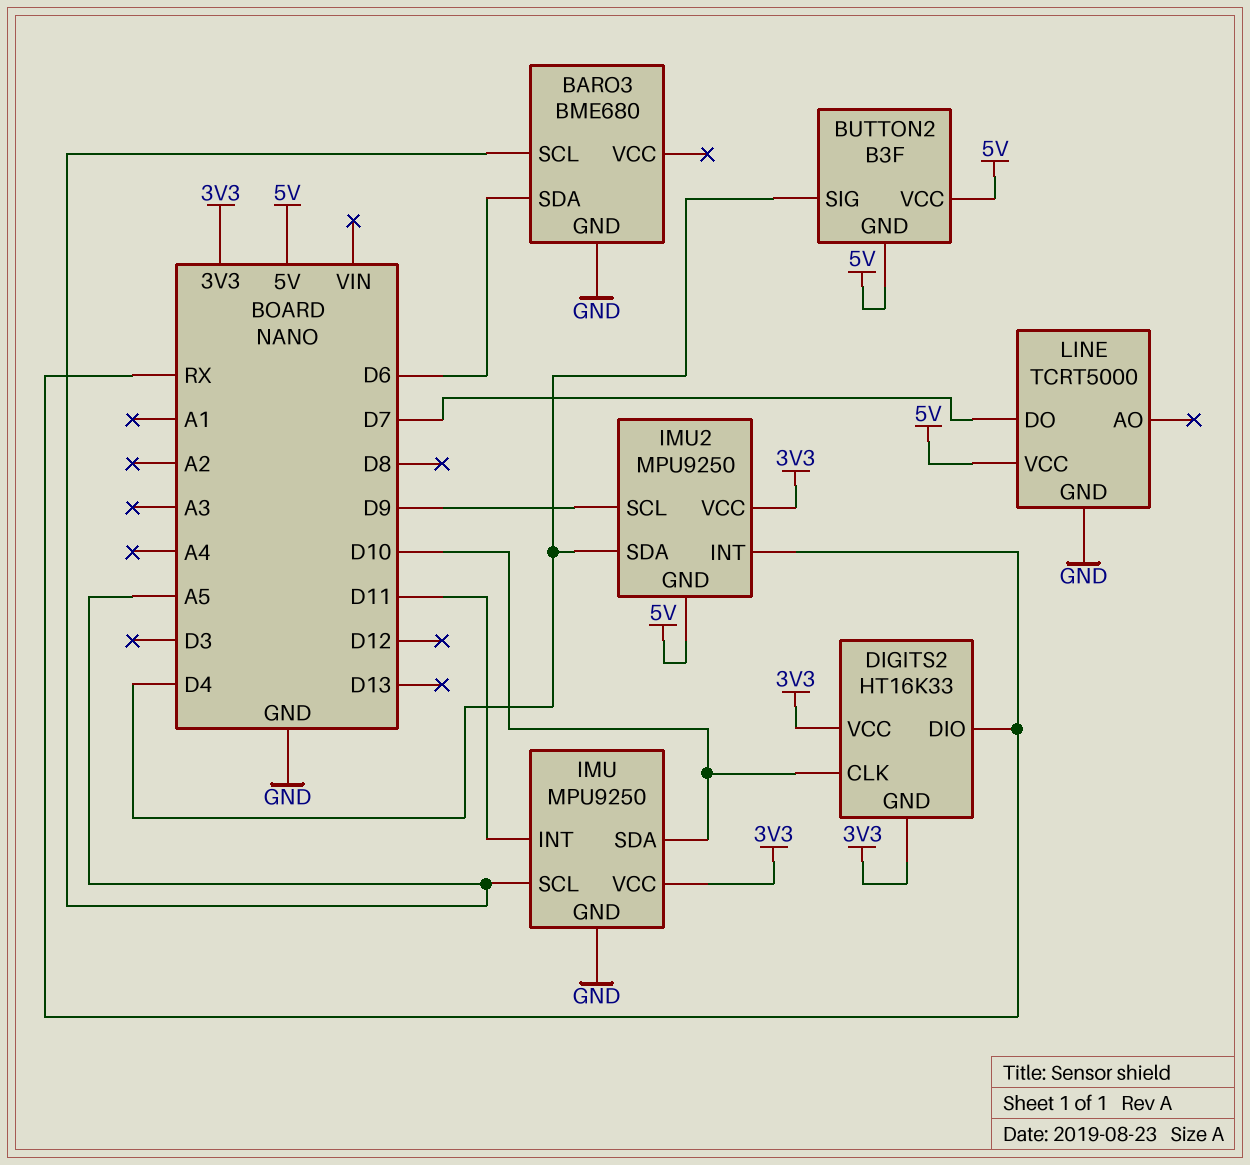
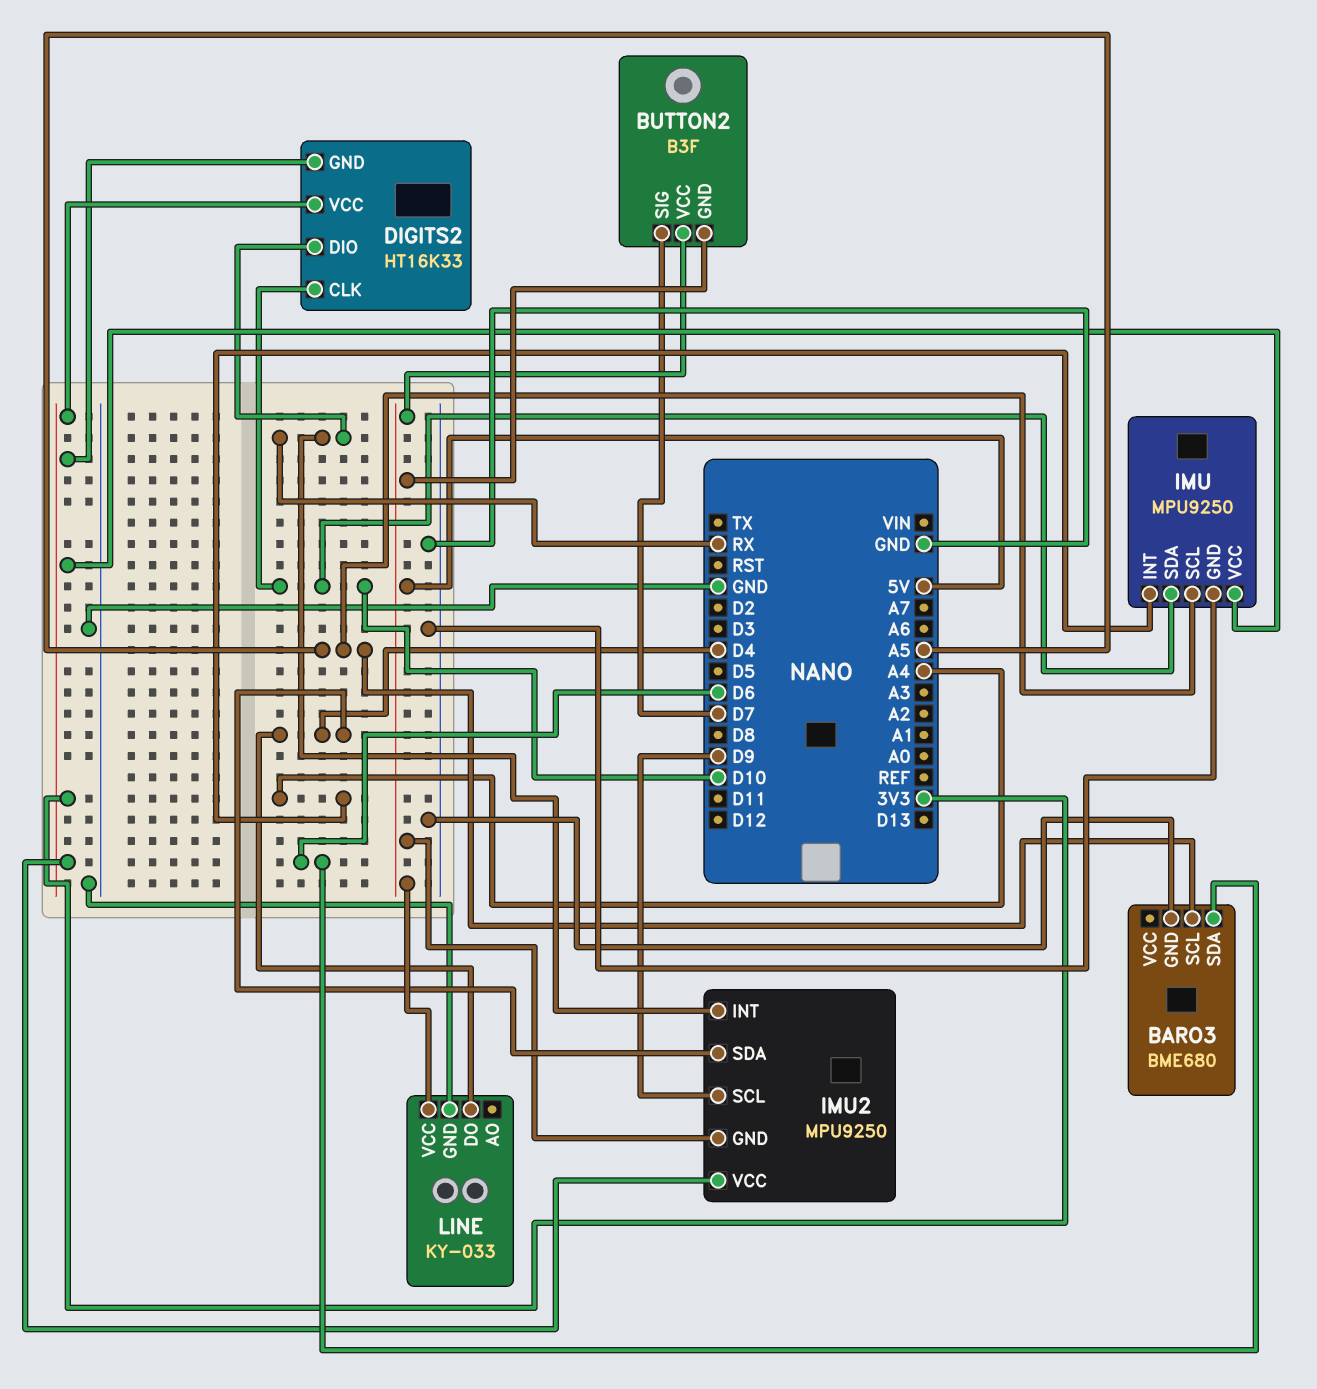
BUTTON2 pin SIG: D4 -> D7
IMU pin INT: D11 -> A4
LINE: TCRT5000 -> KY-033
LINE pin DO: D7 -> D4

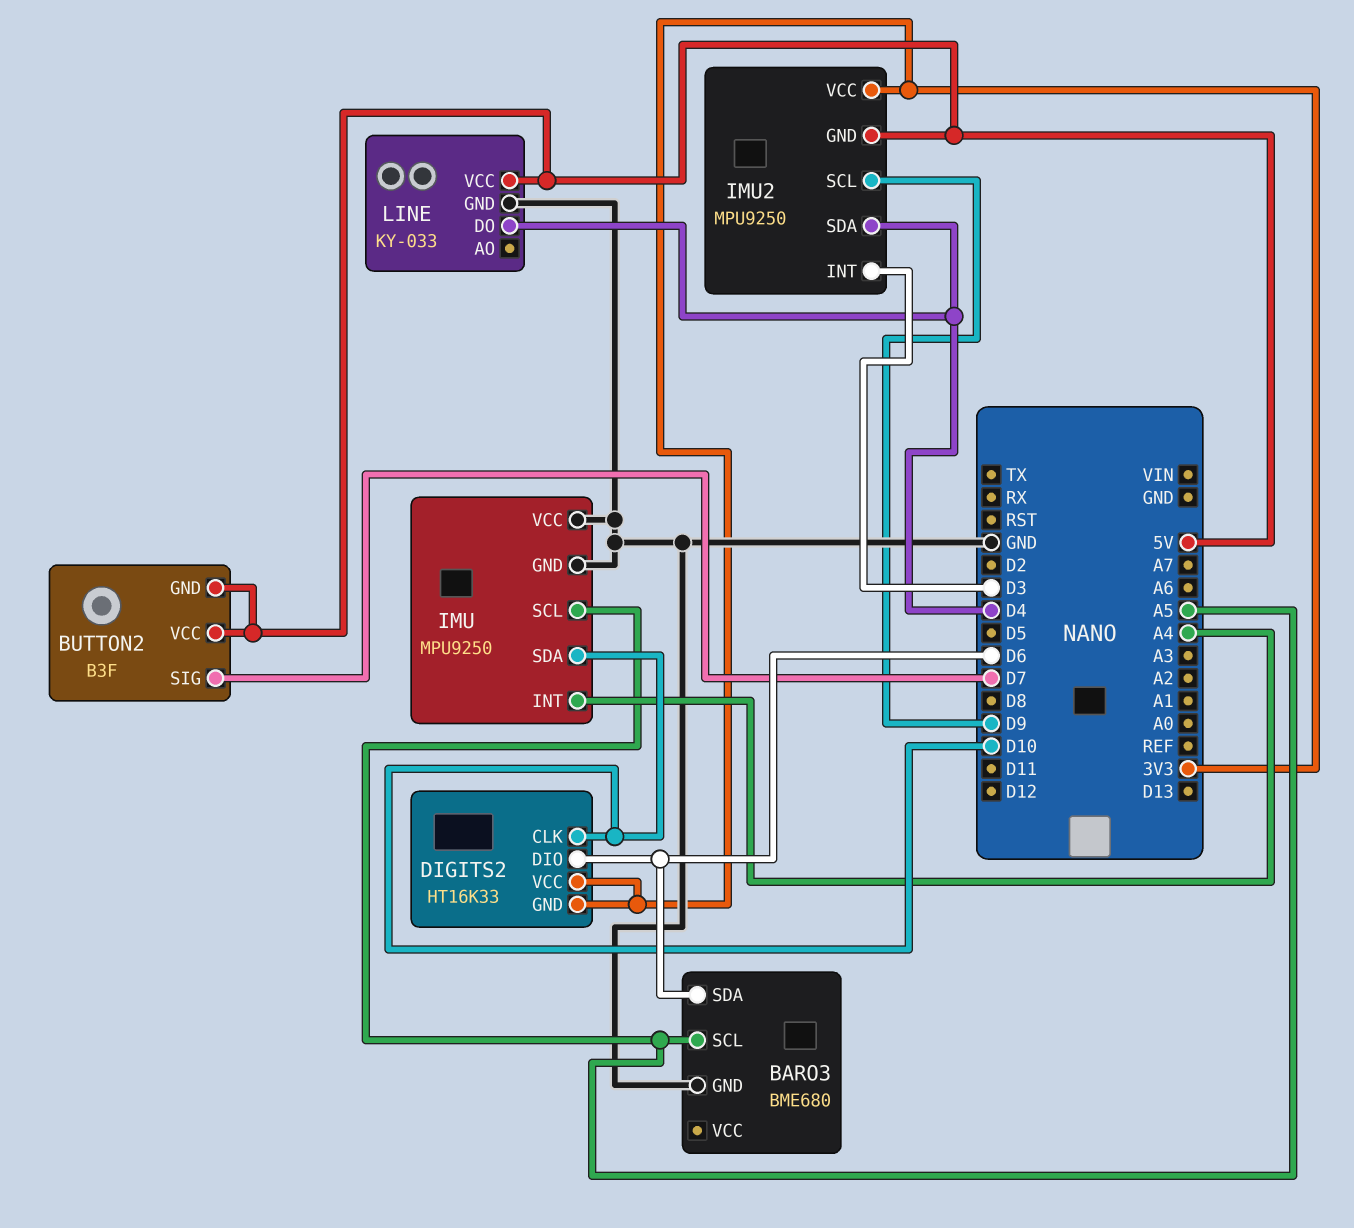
DIGITS2 pin DIO: RX -> D6
IMU pin VCC: 3V3 -> GND
IMU2 pin INT: RX -> D3

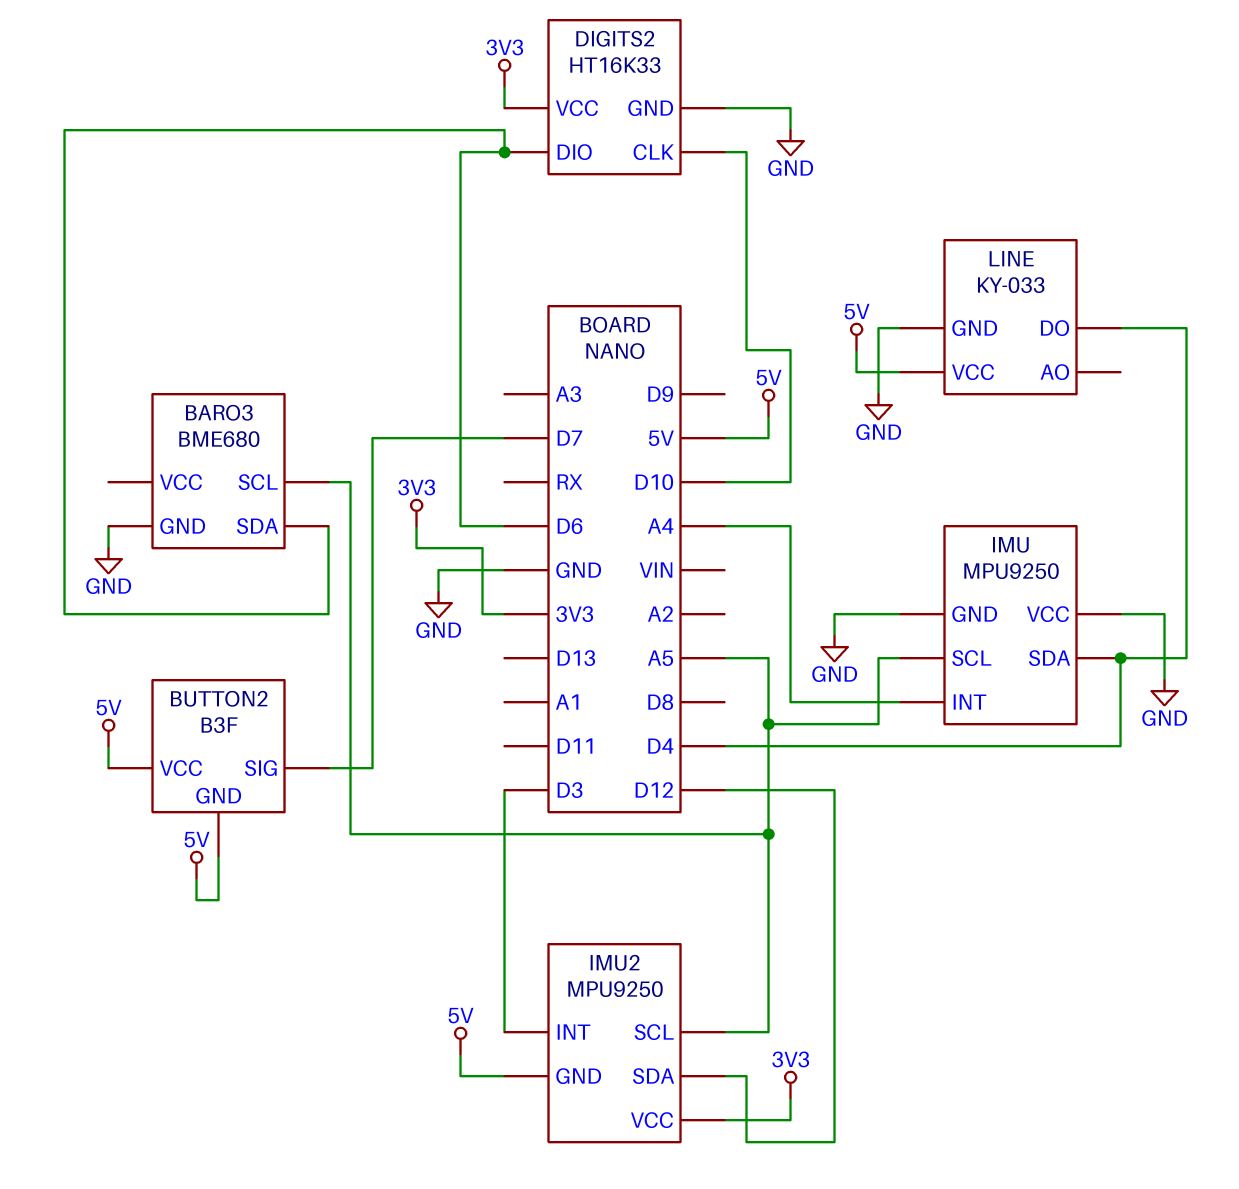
DIGITS2 pin GND: 3V3 -> GND
IMU pin SDA: D10 -> D4
IMU2 pin SCL: D9 -> A5
IMU2 pin SDA: D4 -> D12

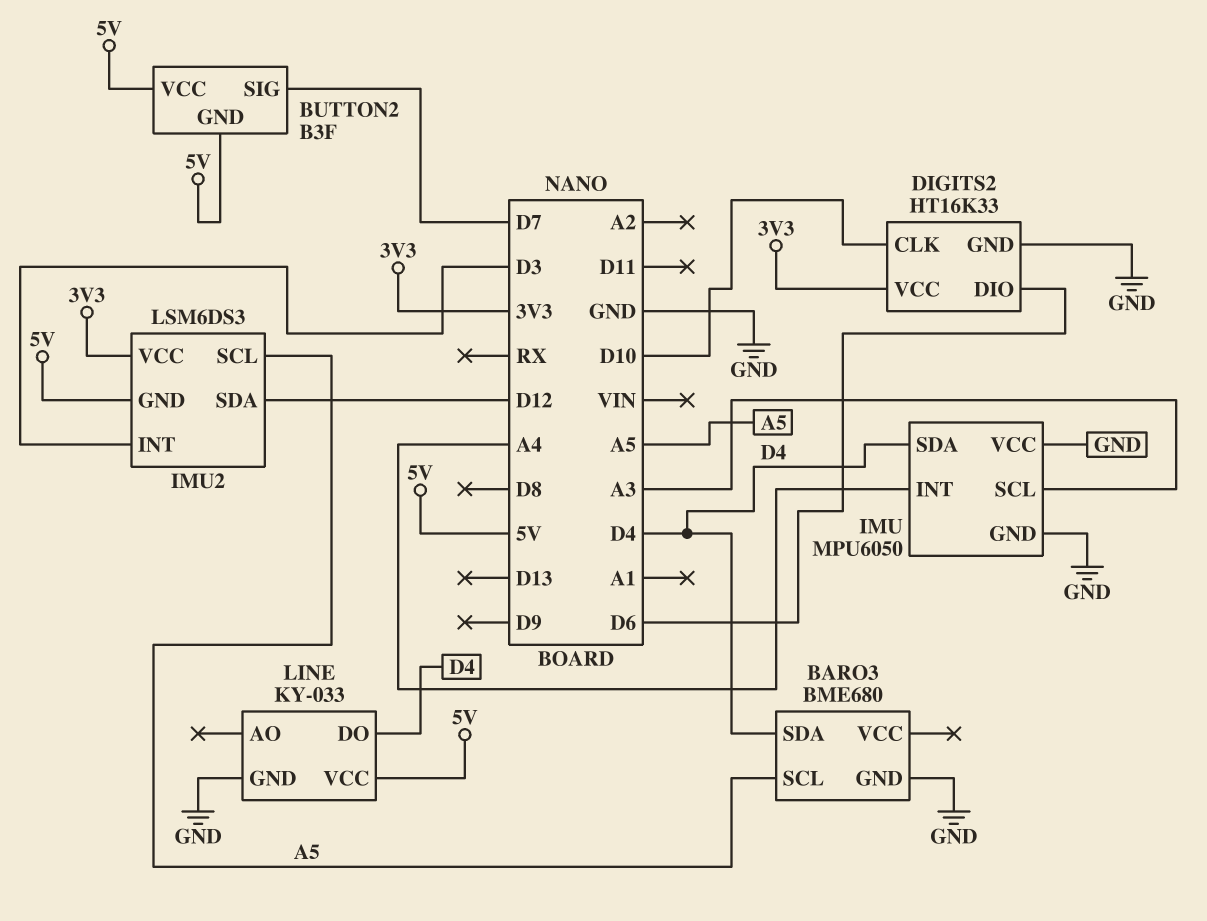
BARO3 pin SDA: D6 -> D4
IMU: MPU9250 -> MPU6050
IMU pin SCL: A5 -> A3
IMU2: MPU9250 -> LSM6DS3

